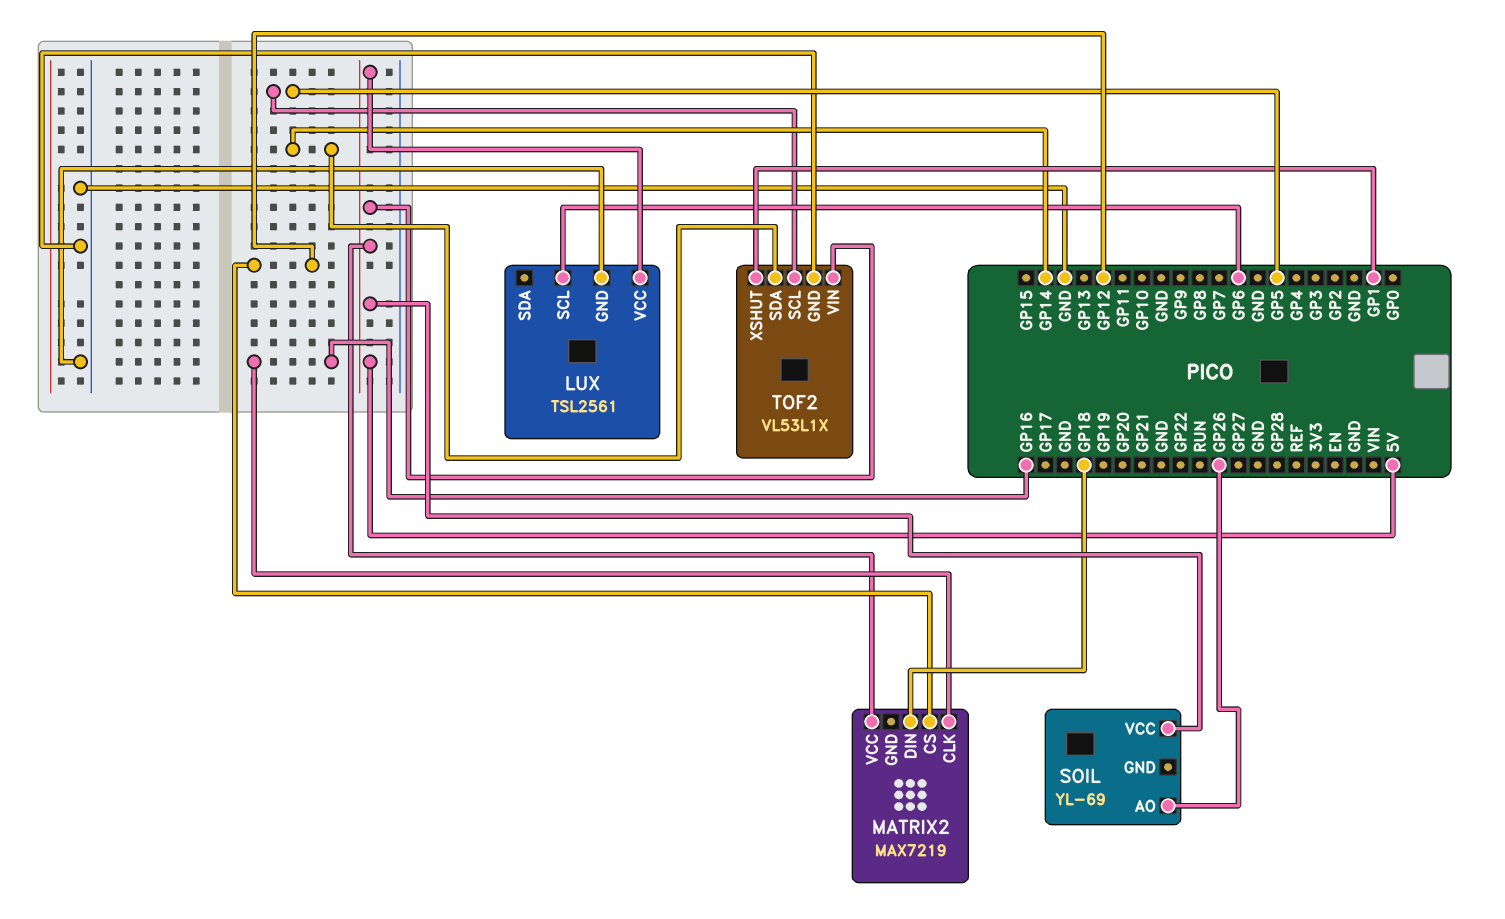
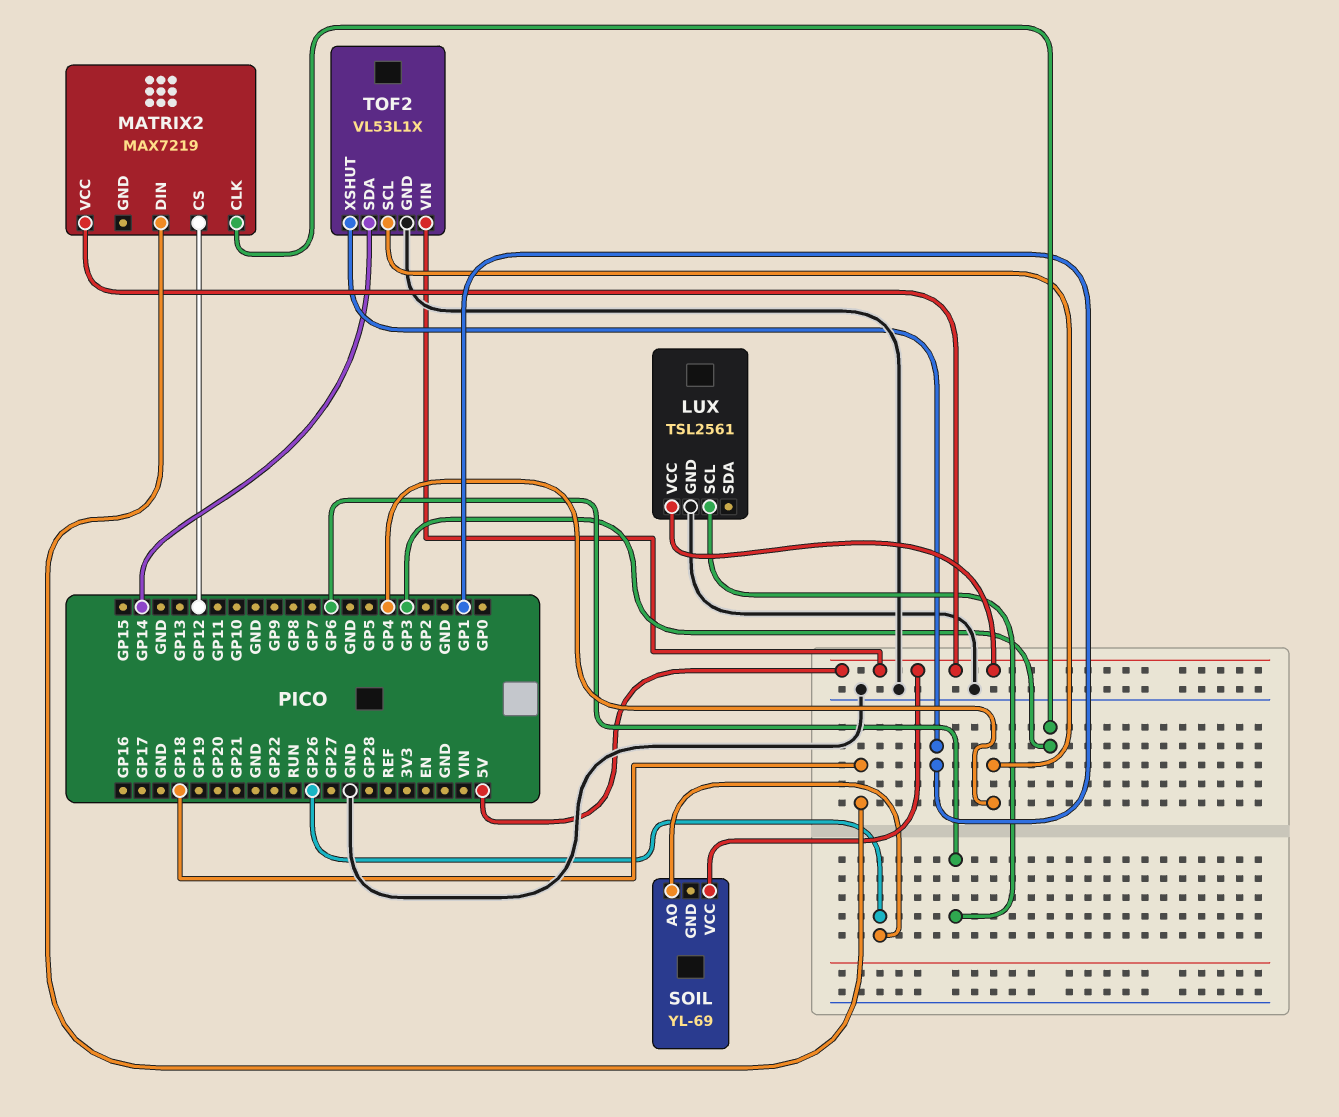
MATRIX2 pin CLK: GP16 -> GP3
TOF2 pin SCL: GP5 -> GP4

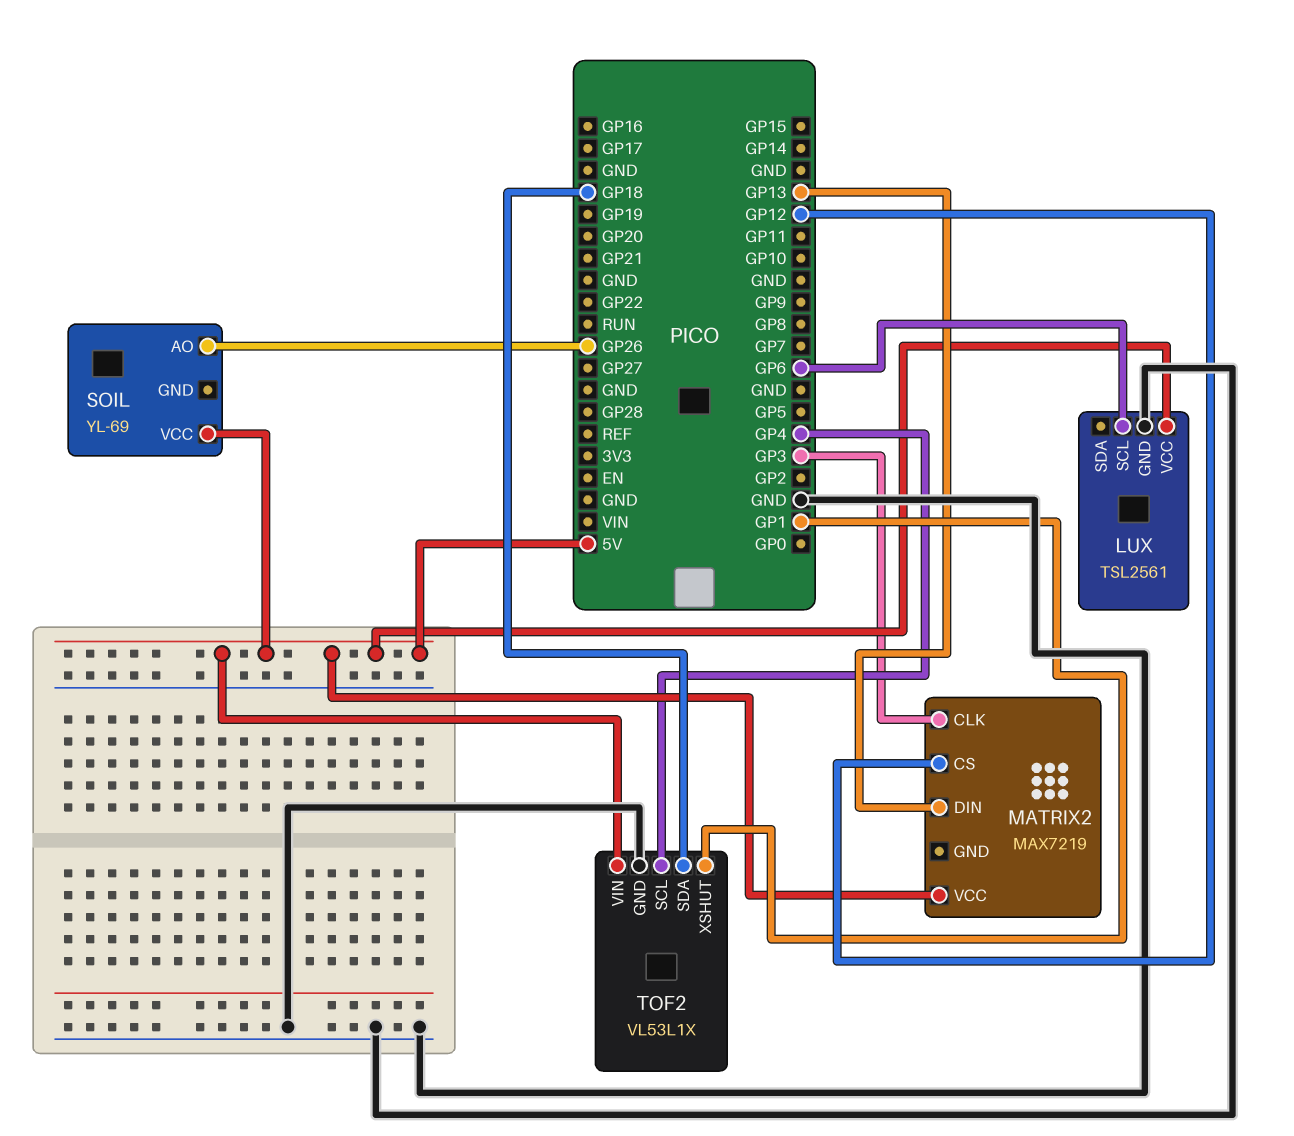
MATRIX2 pin DIN: GP18 -> GP13
TOF2 pin SDA: GP14 -> GP18

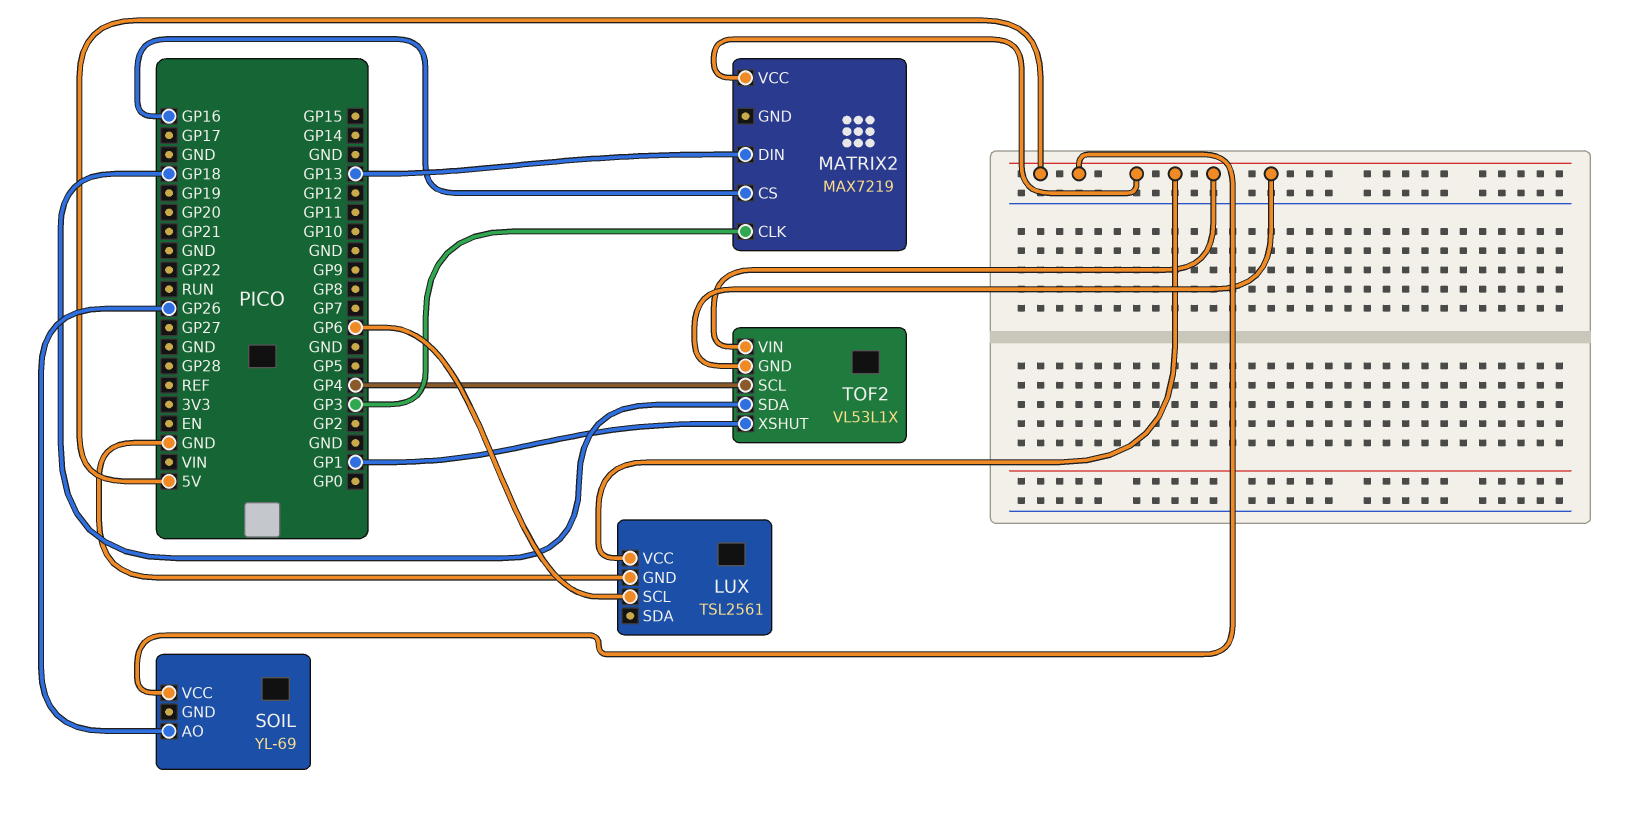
MATRIX2 pin CS: GP12 -> GP16
TOF2 pin GND: GND -> 5V

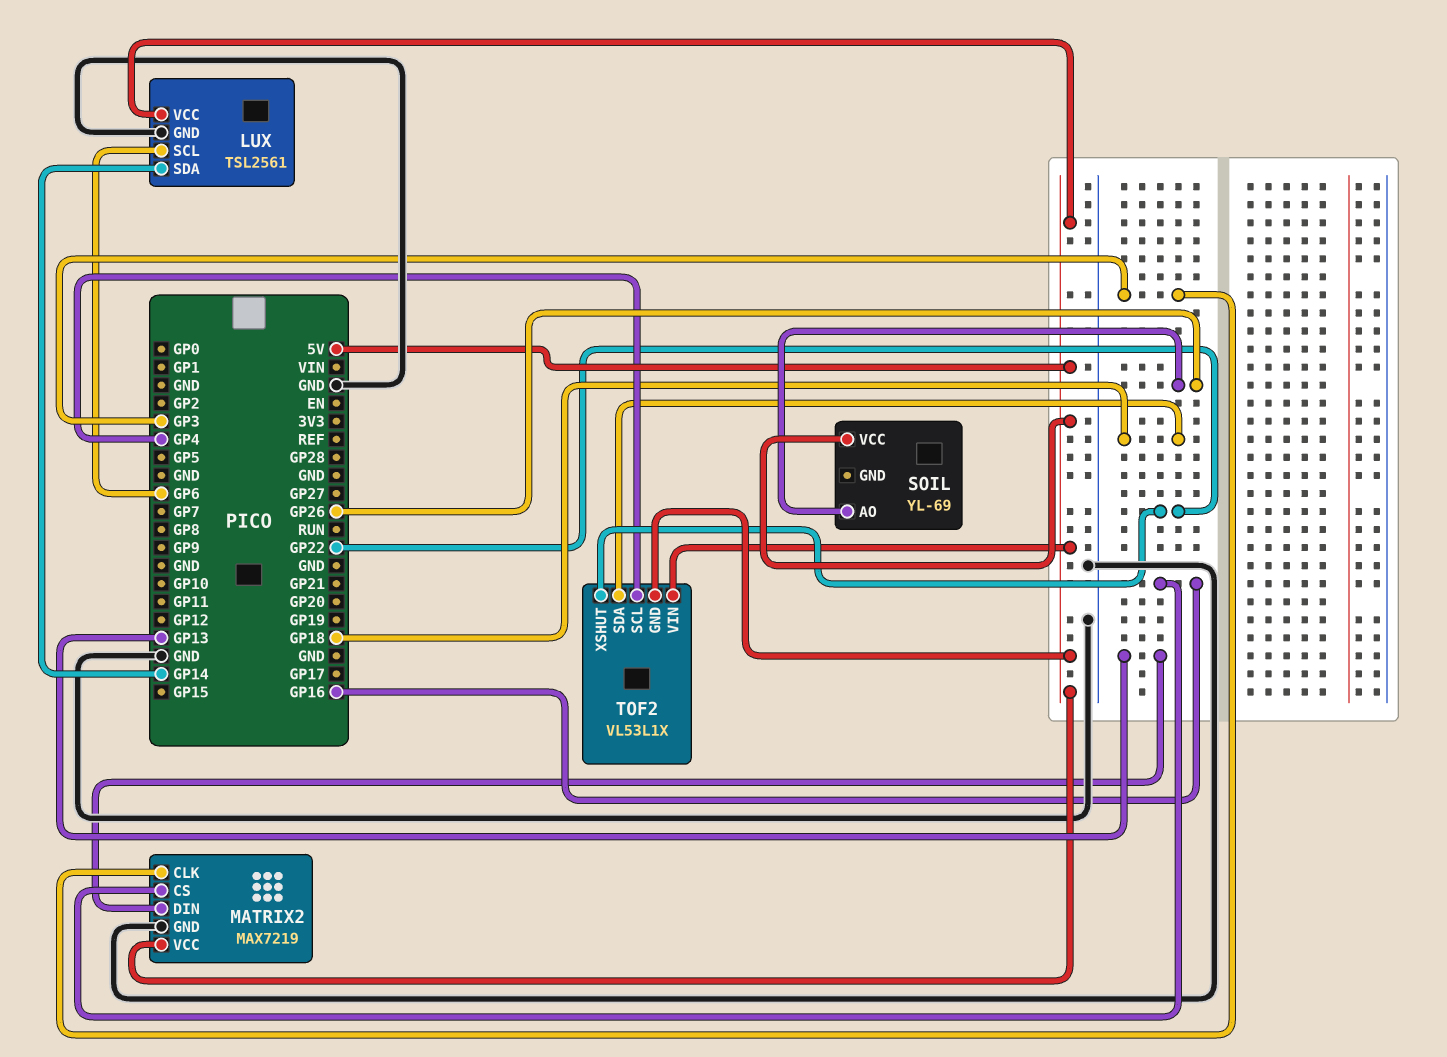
LUX pin SDA: none -> GP14
MATRIX2 pin GND: none -> GND
TOF2 pin XSHUT: GP1 -> GP22

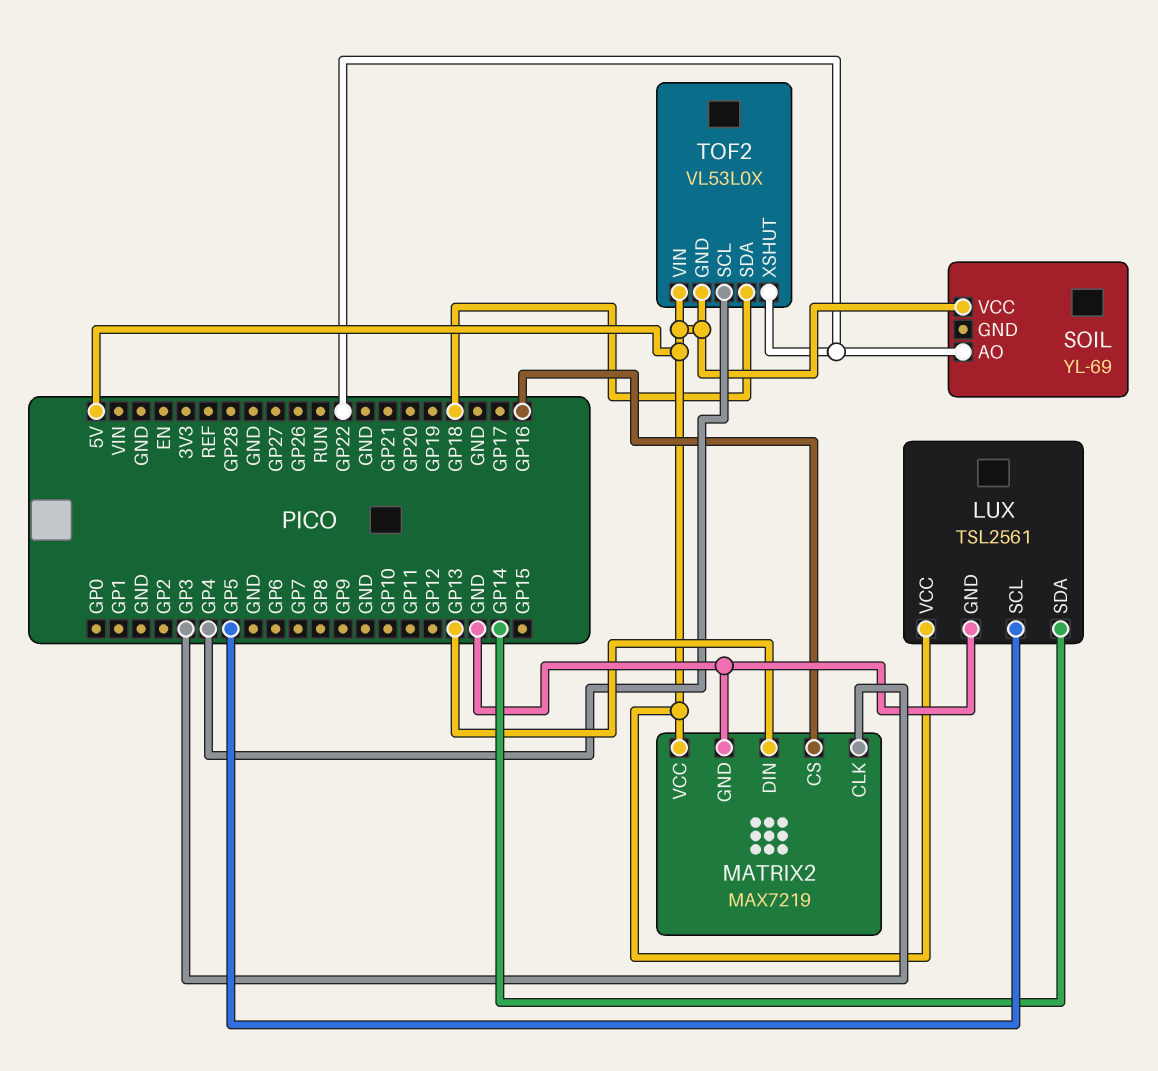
LUX pin SCL: GP6 -> GP5
SOIL pin AO: GP26 -> GP22
TOF2: VL53L1X -> VL53L0X

